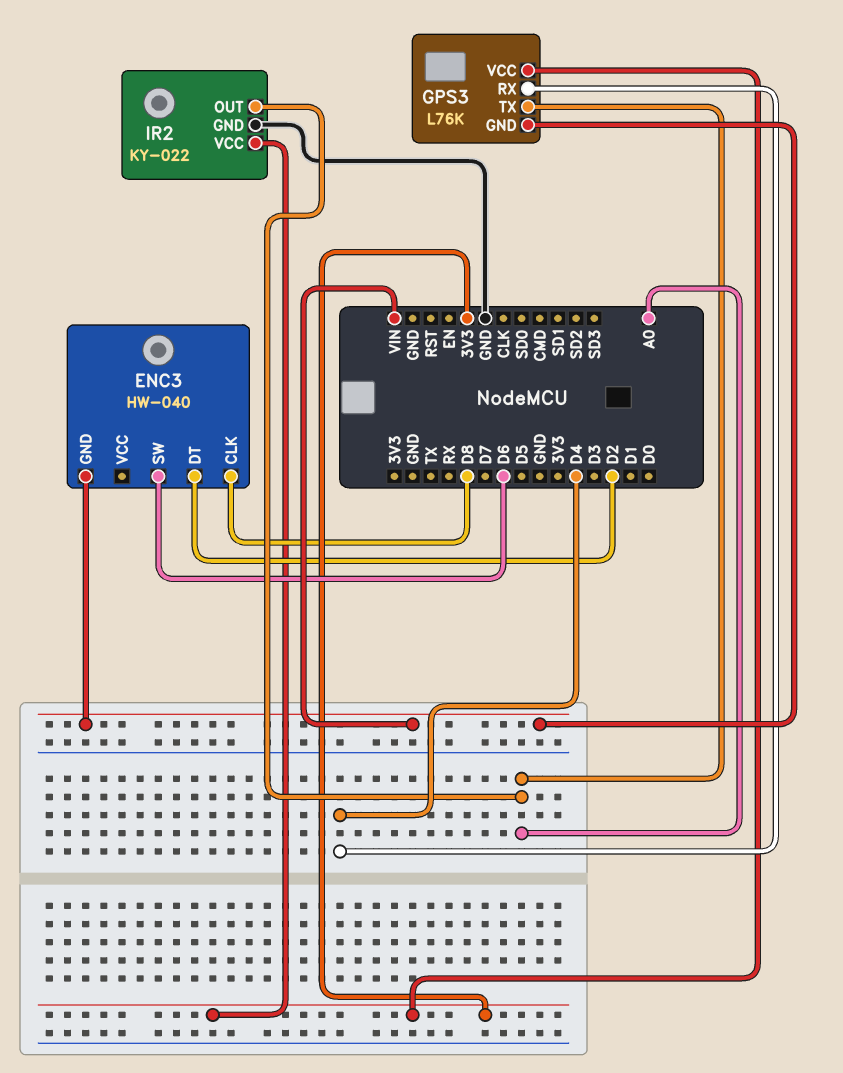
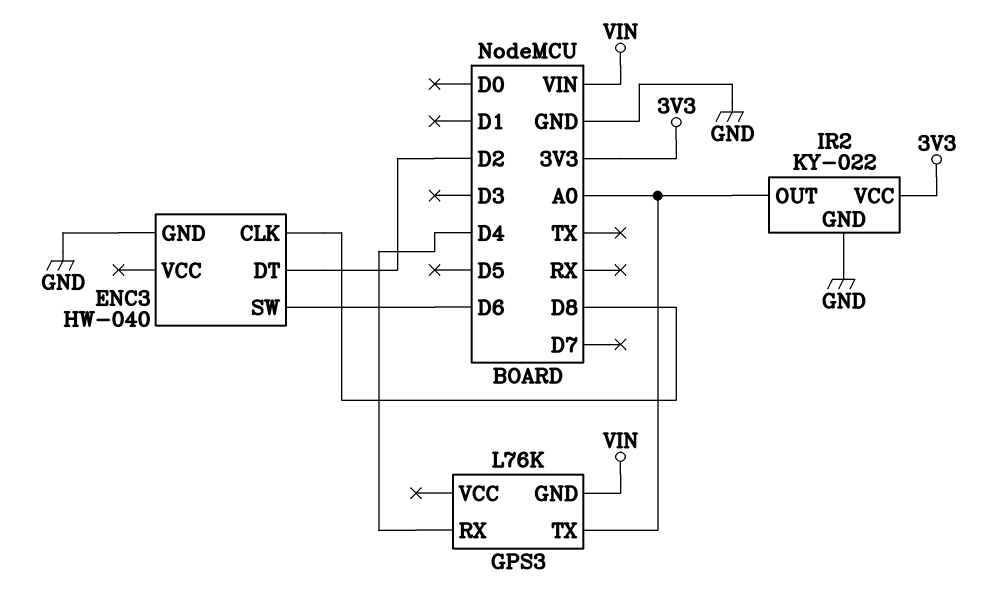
ENC3 pin GND: VIN -> GND
GPS3 pin VCC: 3V3 -> none

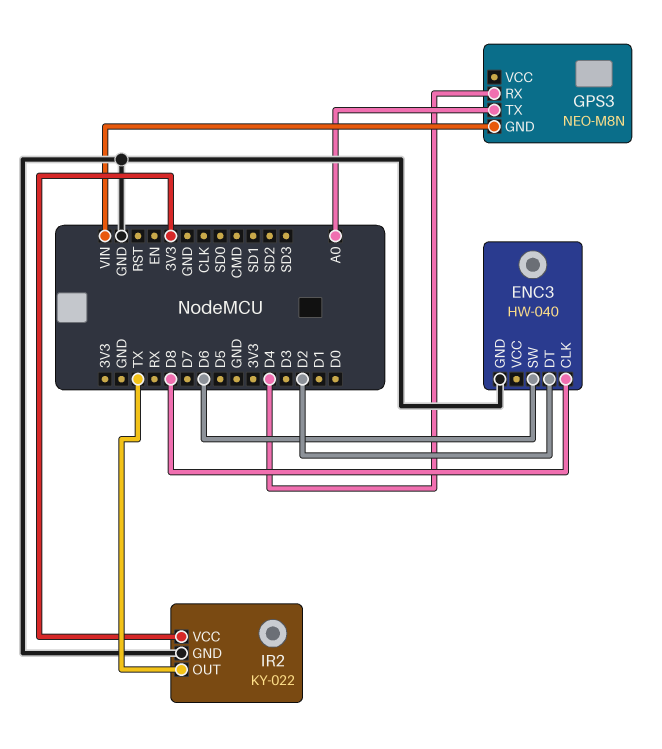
GPS3: L76K -> NEO-M8N
IR2 pin OUT: A0 -> TX

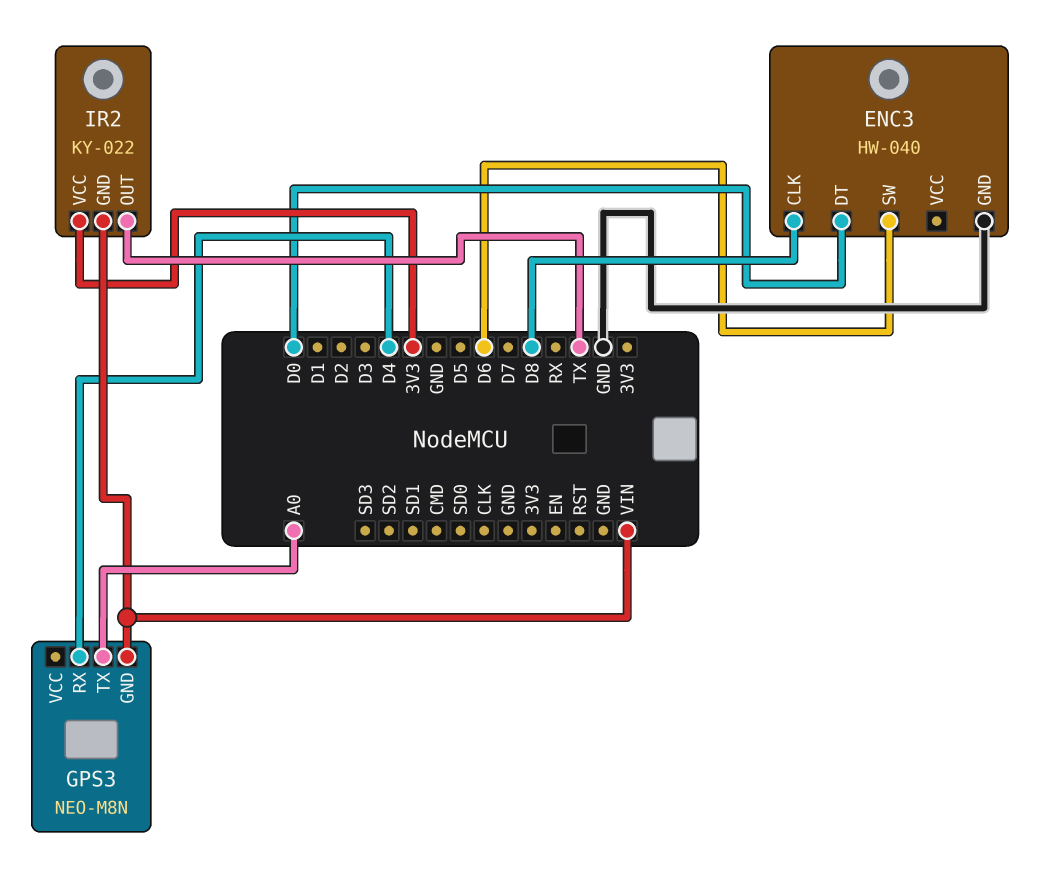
ENC3 pin DT: D2 -> D0
IR2 pin GND: GND -> VIN

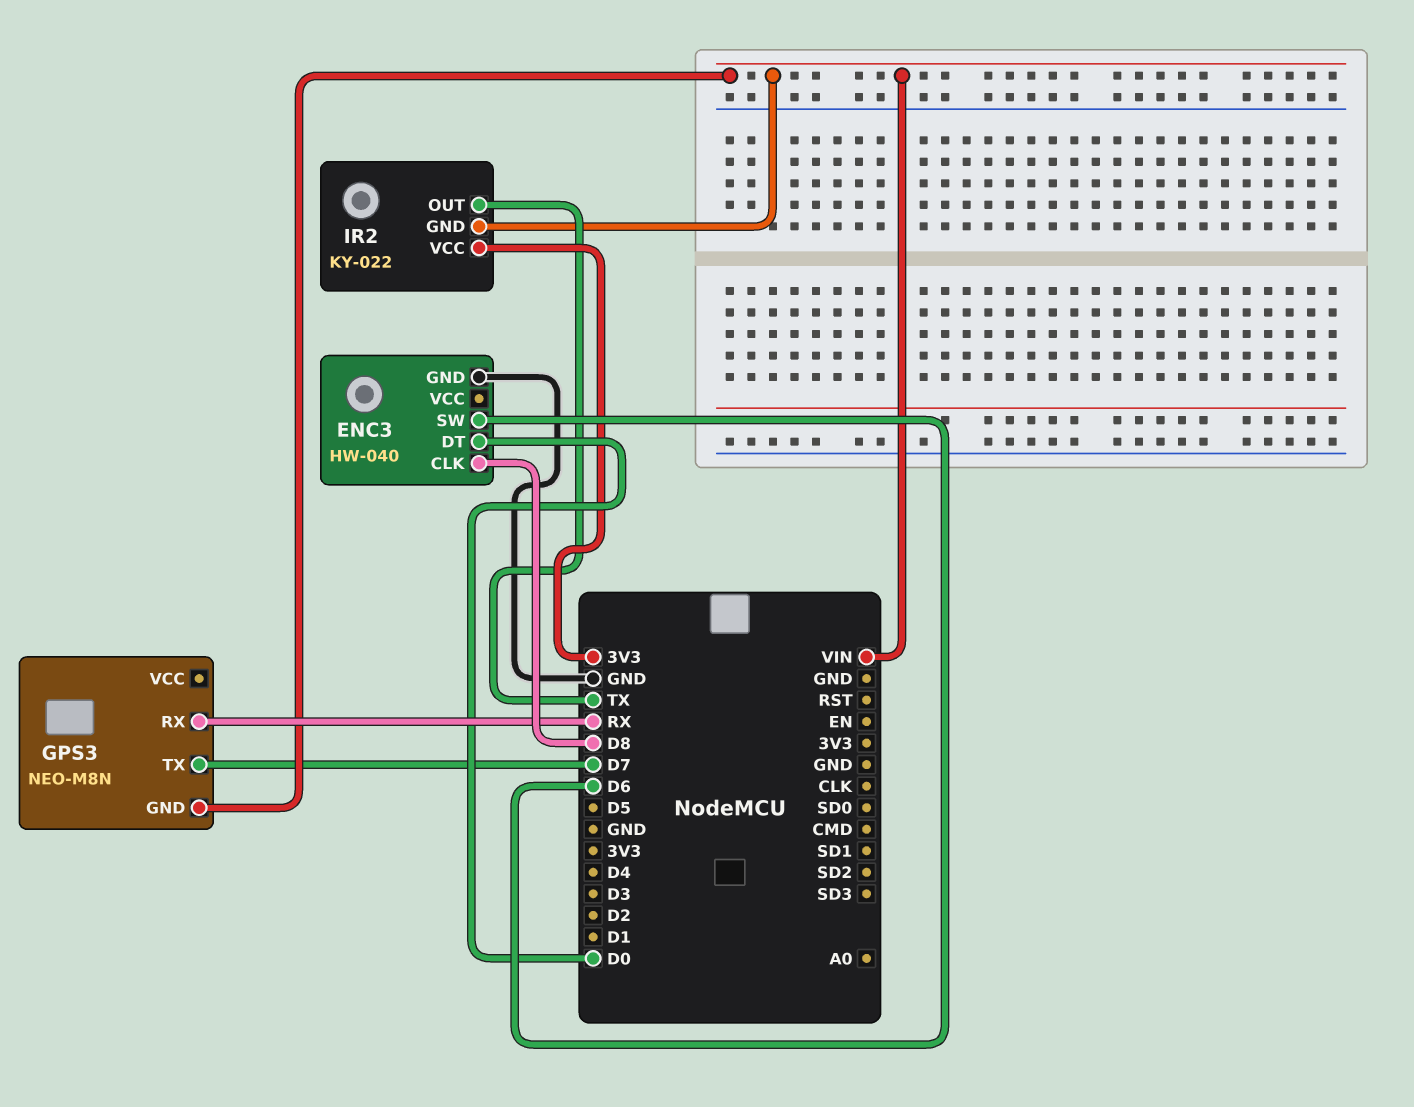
GPS3 pin RX: D4 -> RX
GPS3 pin TX: A0 -> D7

